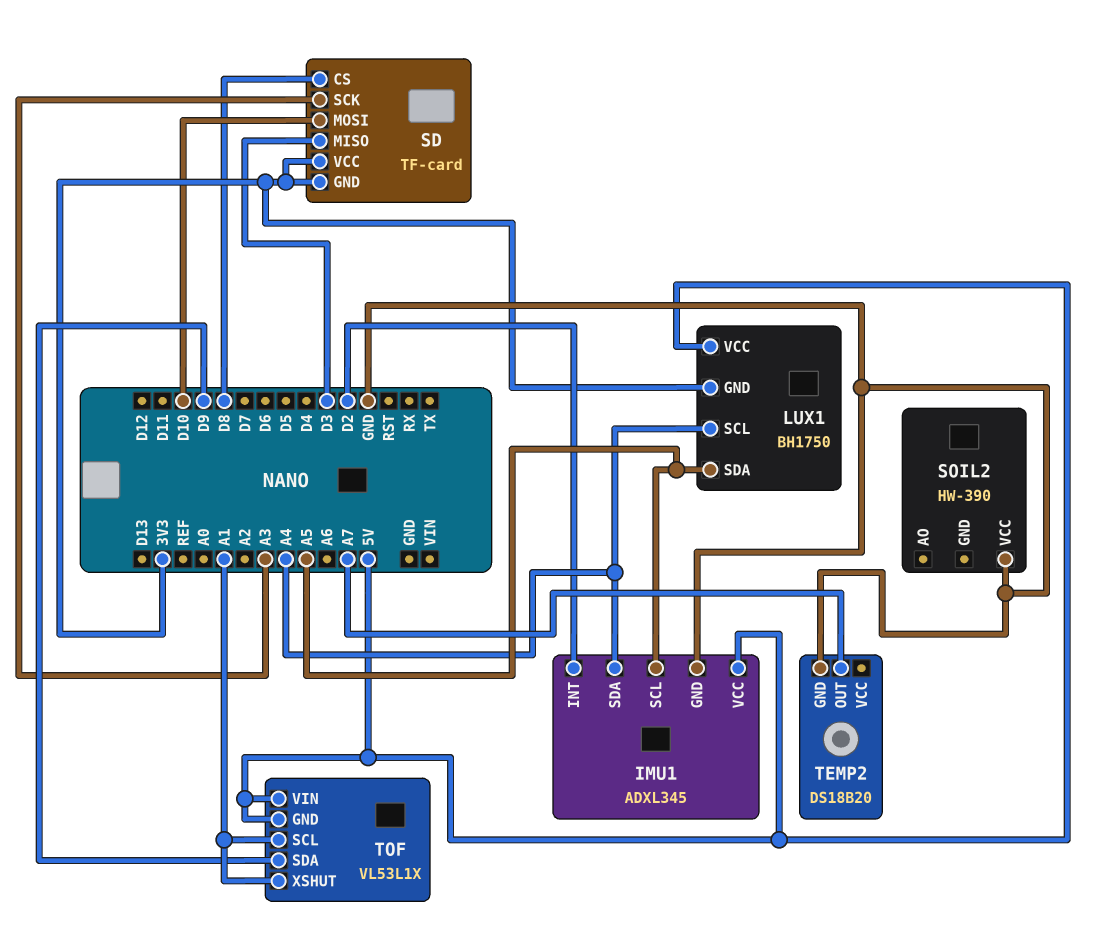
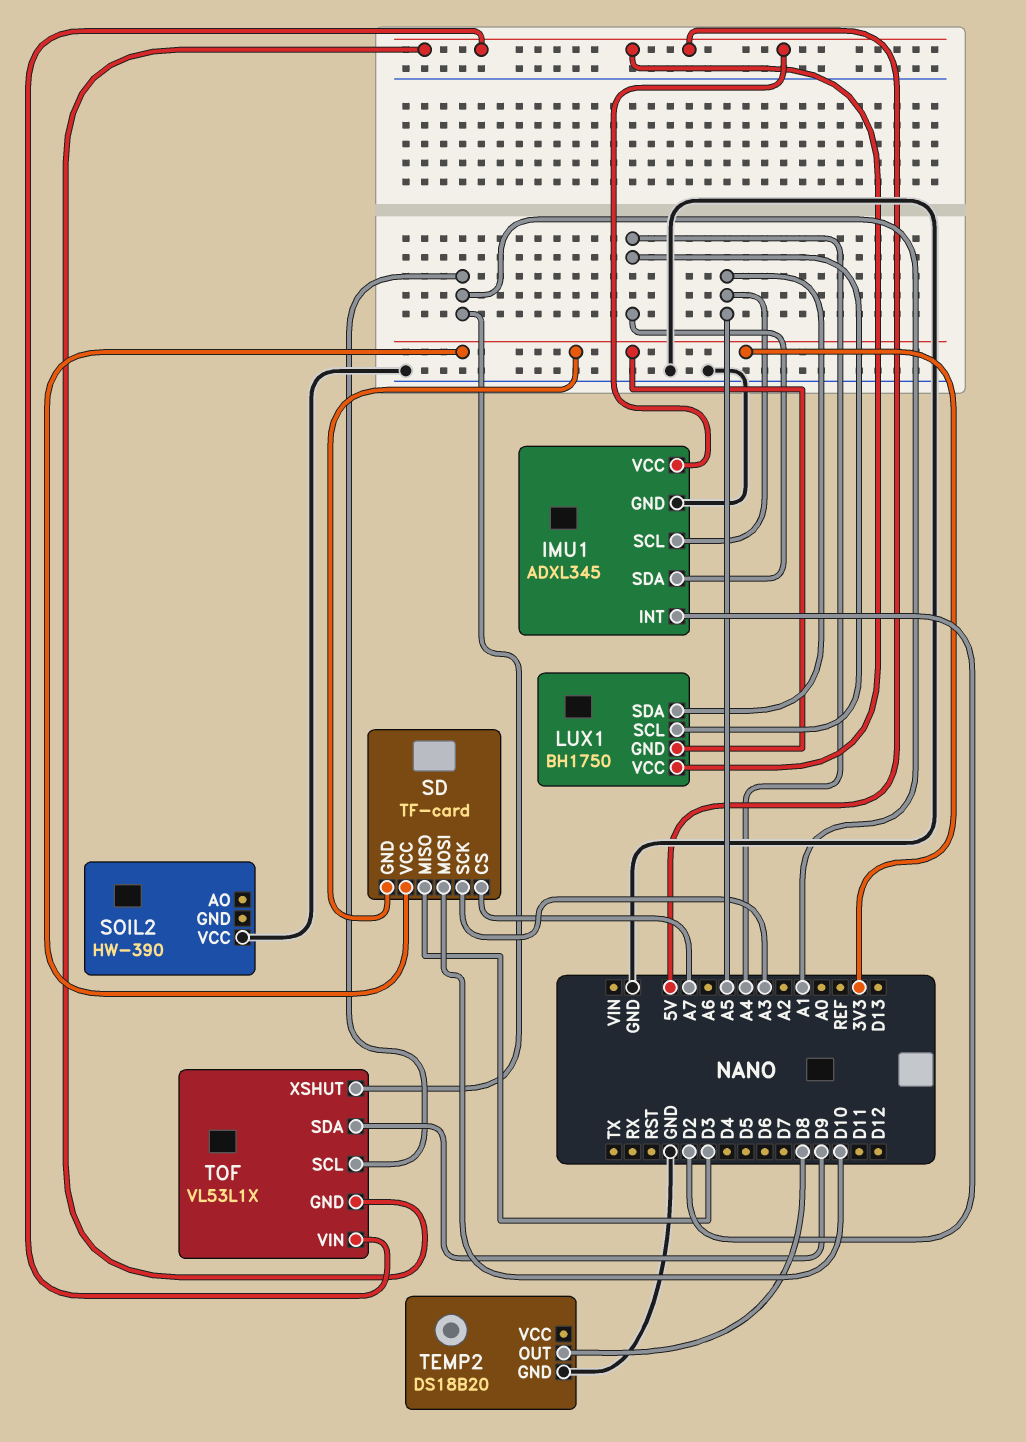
SD pin CS: D8 -> A7
TEMP2 pin OUT: A7 -> D8

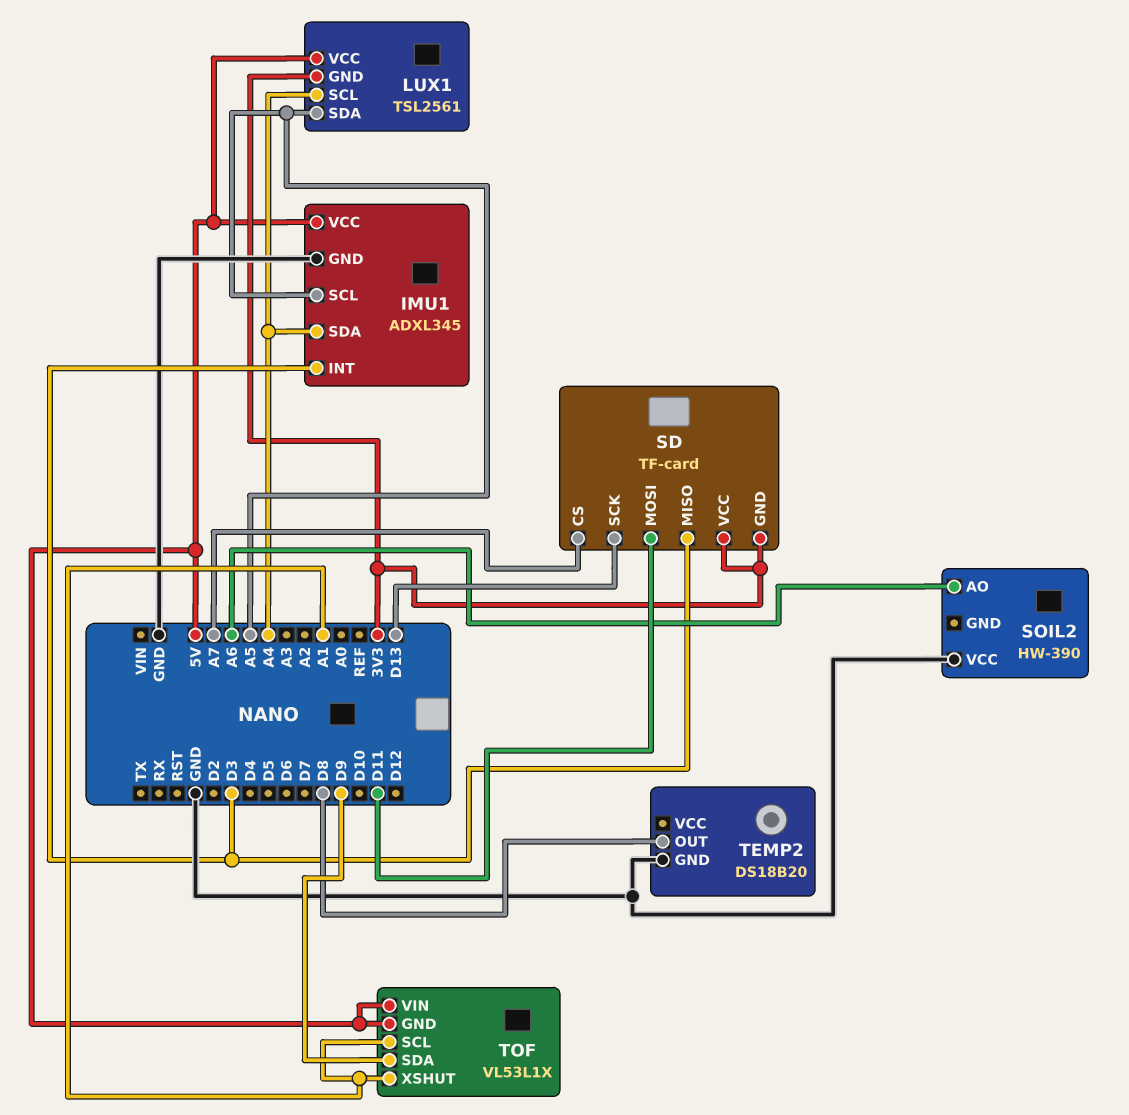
IMU1 pin INT: D2 -> D3
LUX1: BH1750 -> TSL2561
SD pin MOSI: D10 -> D11
SD pin SCK: A3 -> D13
SOIL2 pin AO: none -> A6

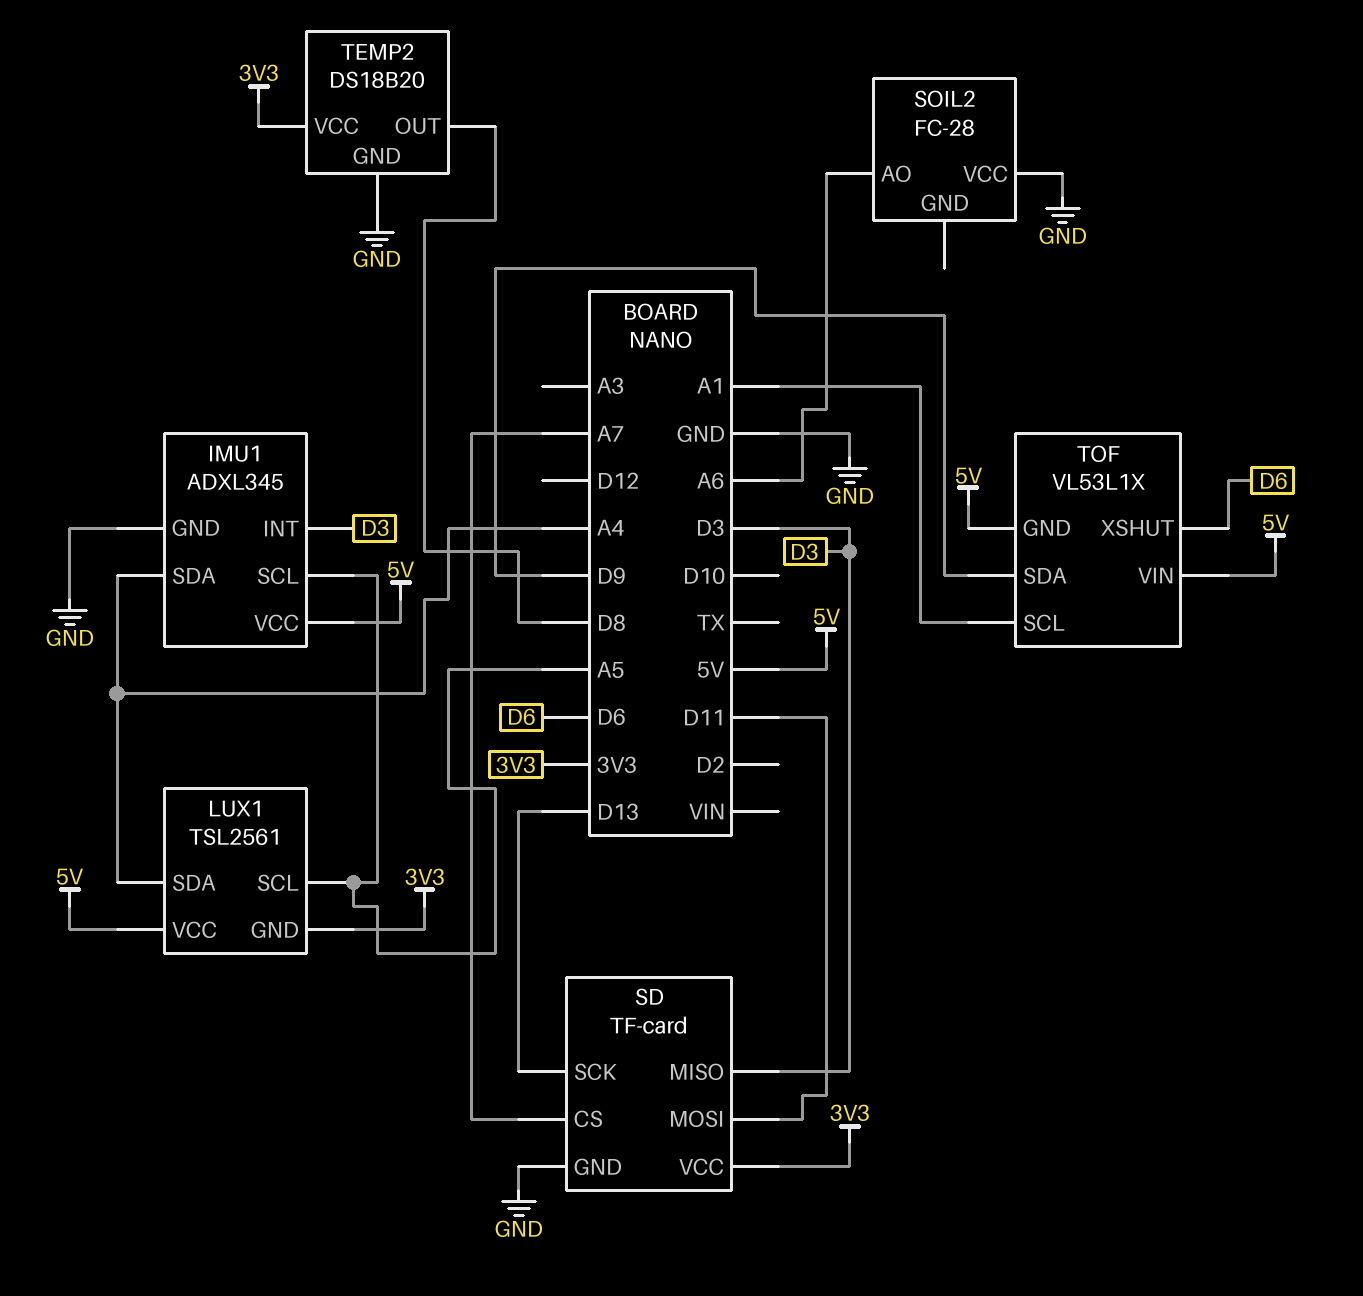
LUX1 pin SCL: A4 -> A5
LUX1 pin SDA: A5 -> A4
SD pin GND: 3V3 -> GND
SOIL2: HW-390 -> FC-28
TEMP2 pin VCC: none -> 3V3
TOF pin XSHUT: A1 -> D6

